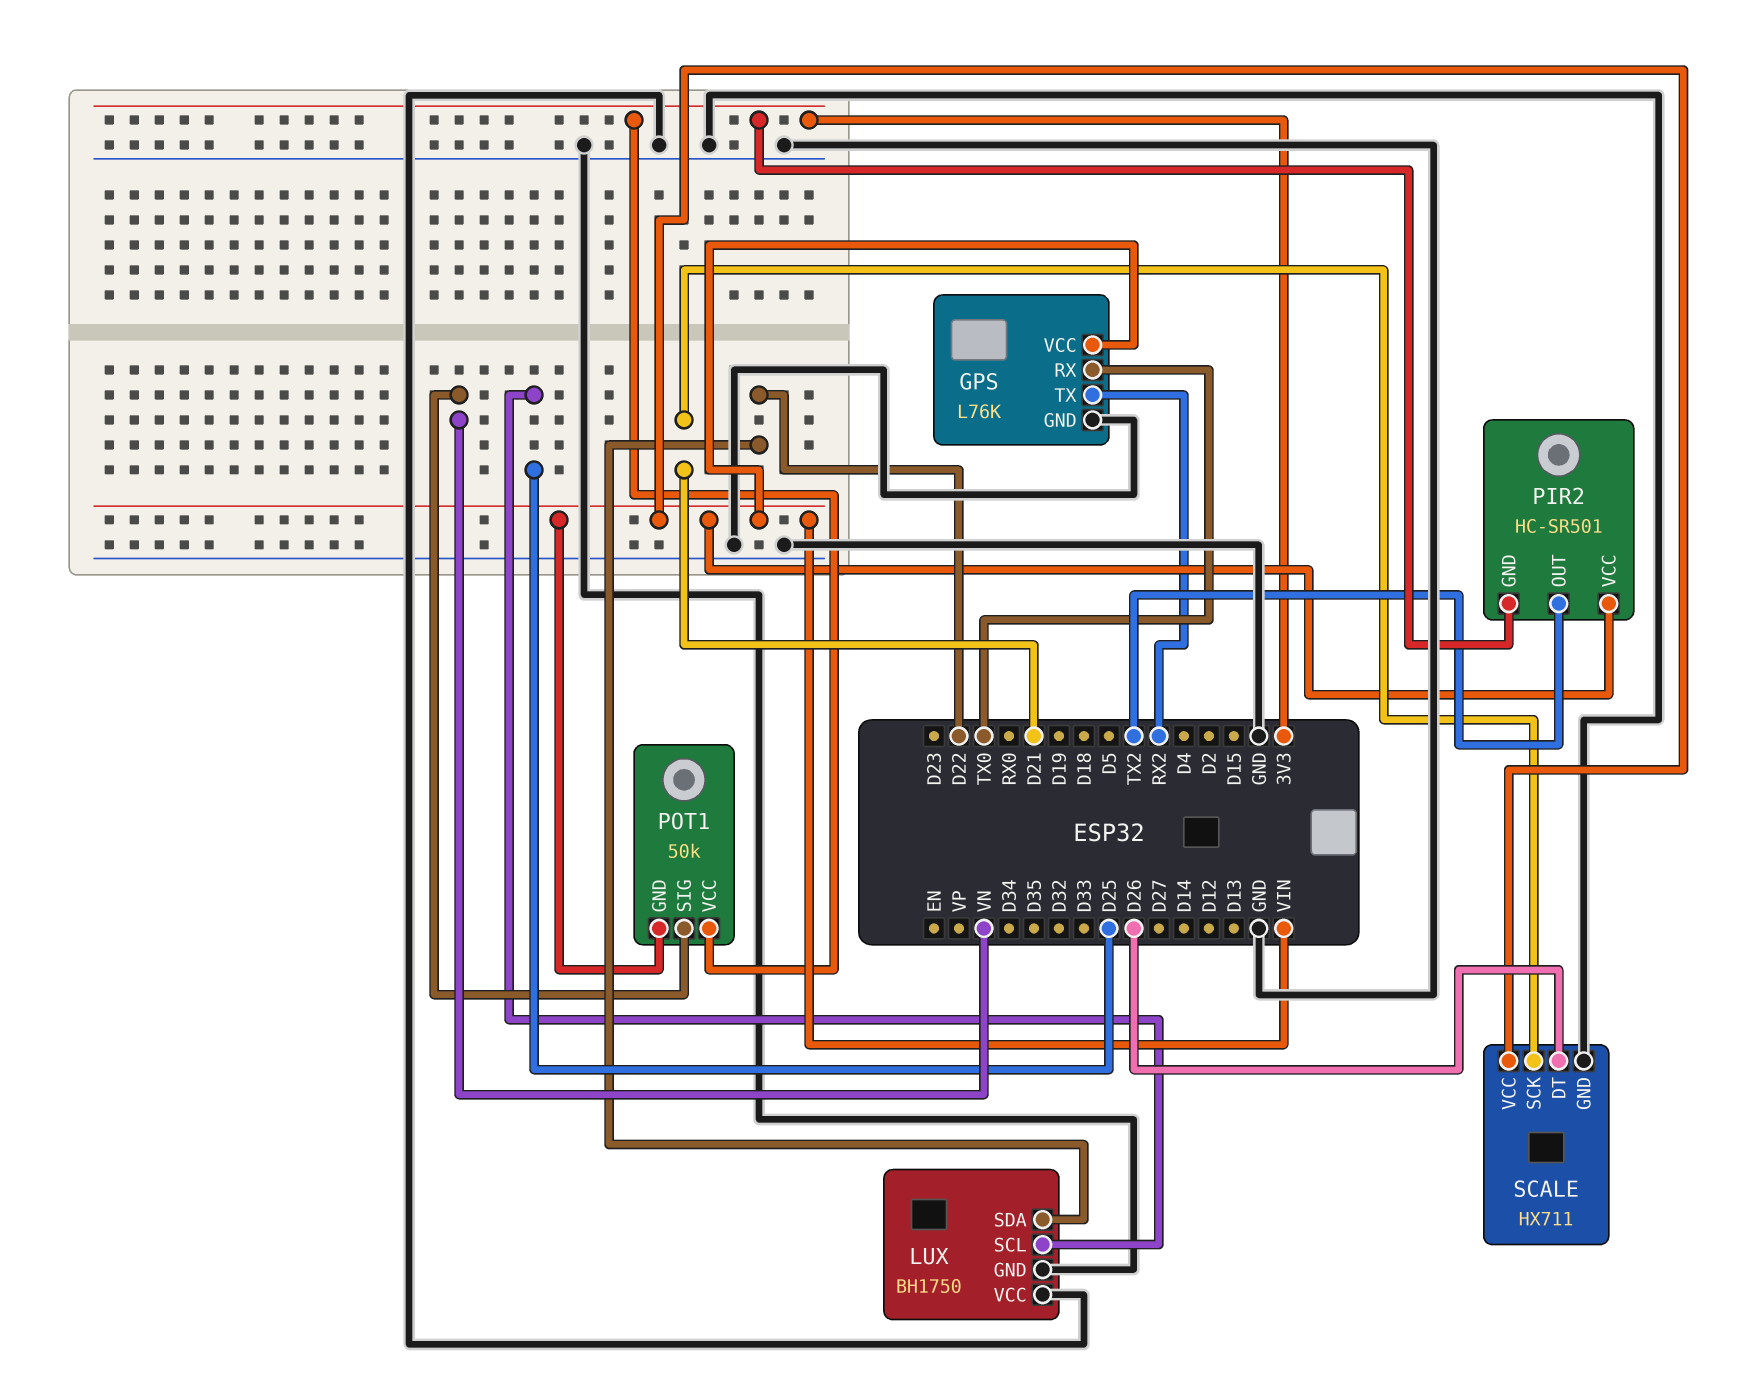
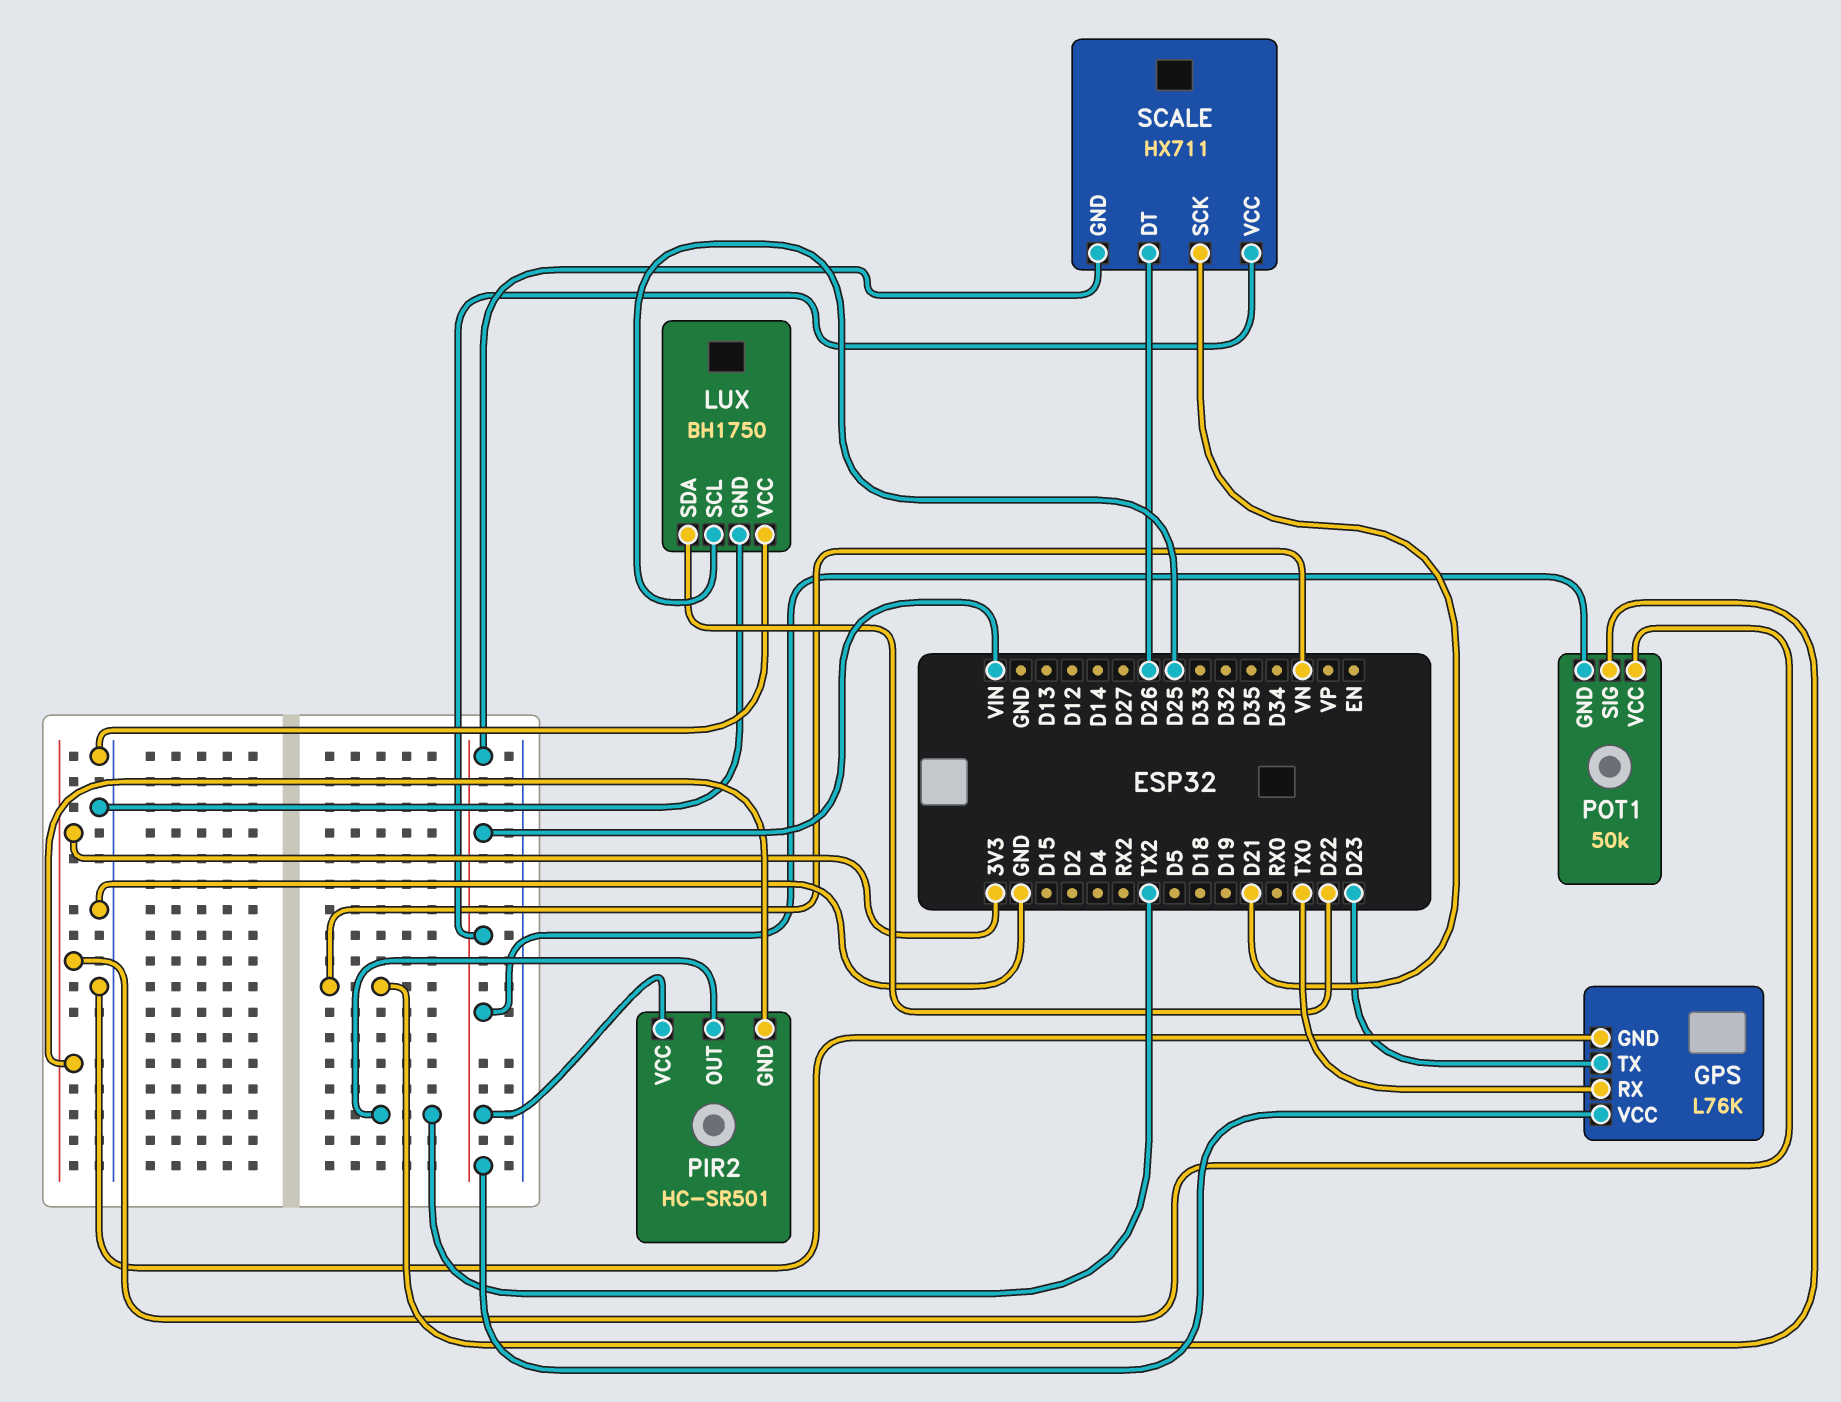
GPS pin TX: RX2 -> D23
SCALE pin GND: GND -> VIN

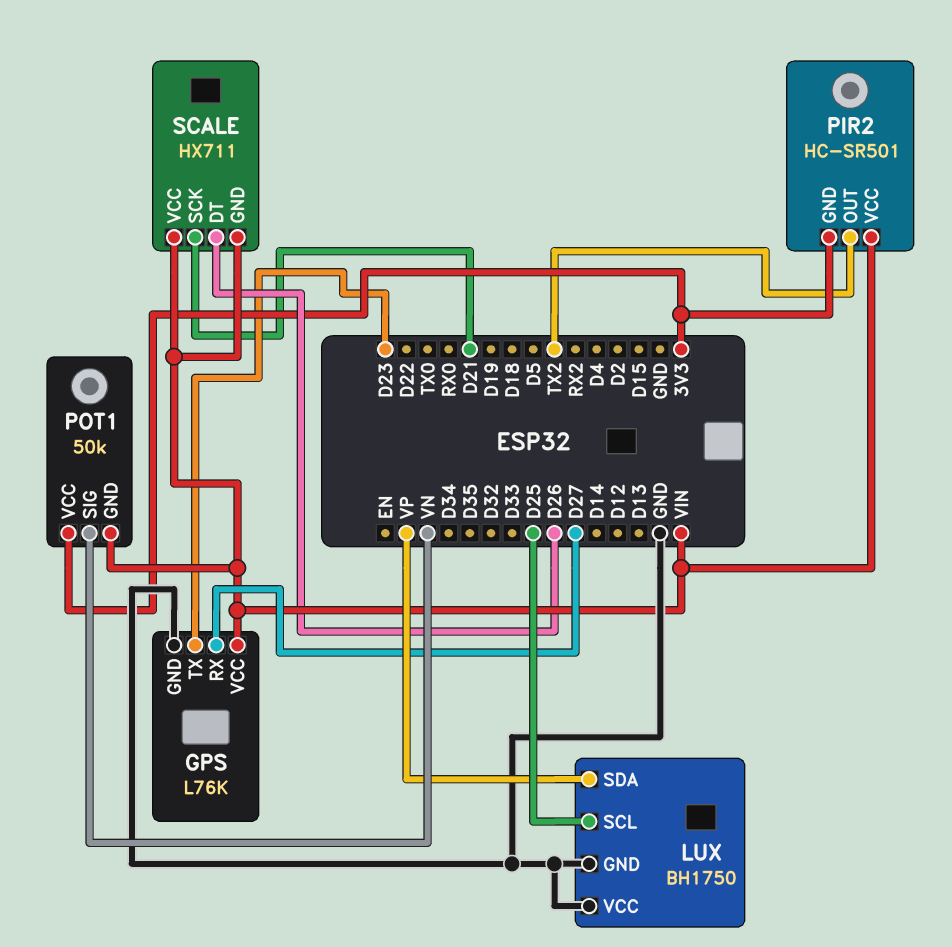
GPS pin RX: TX0 -> D27
LUX pin SDA: D22 -> VP

